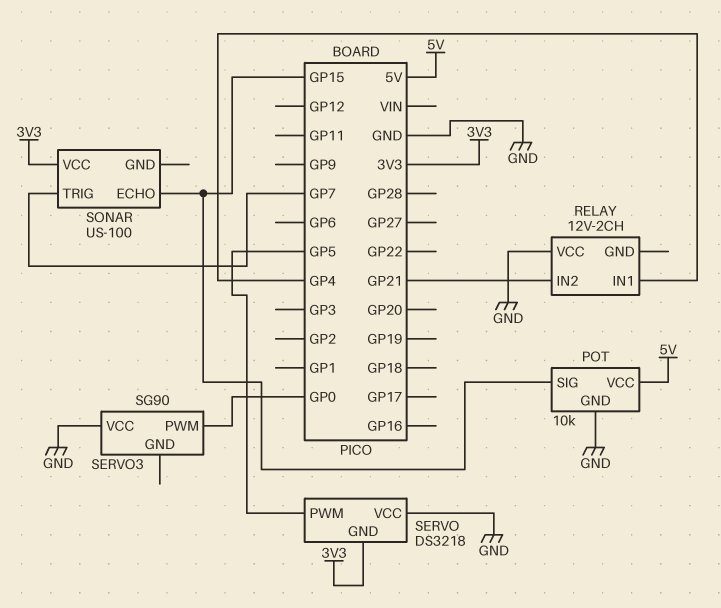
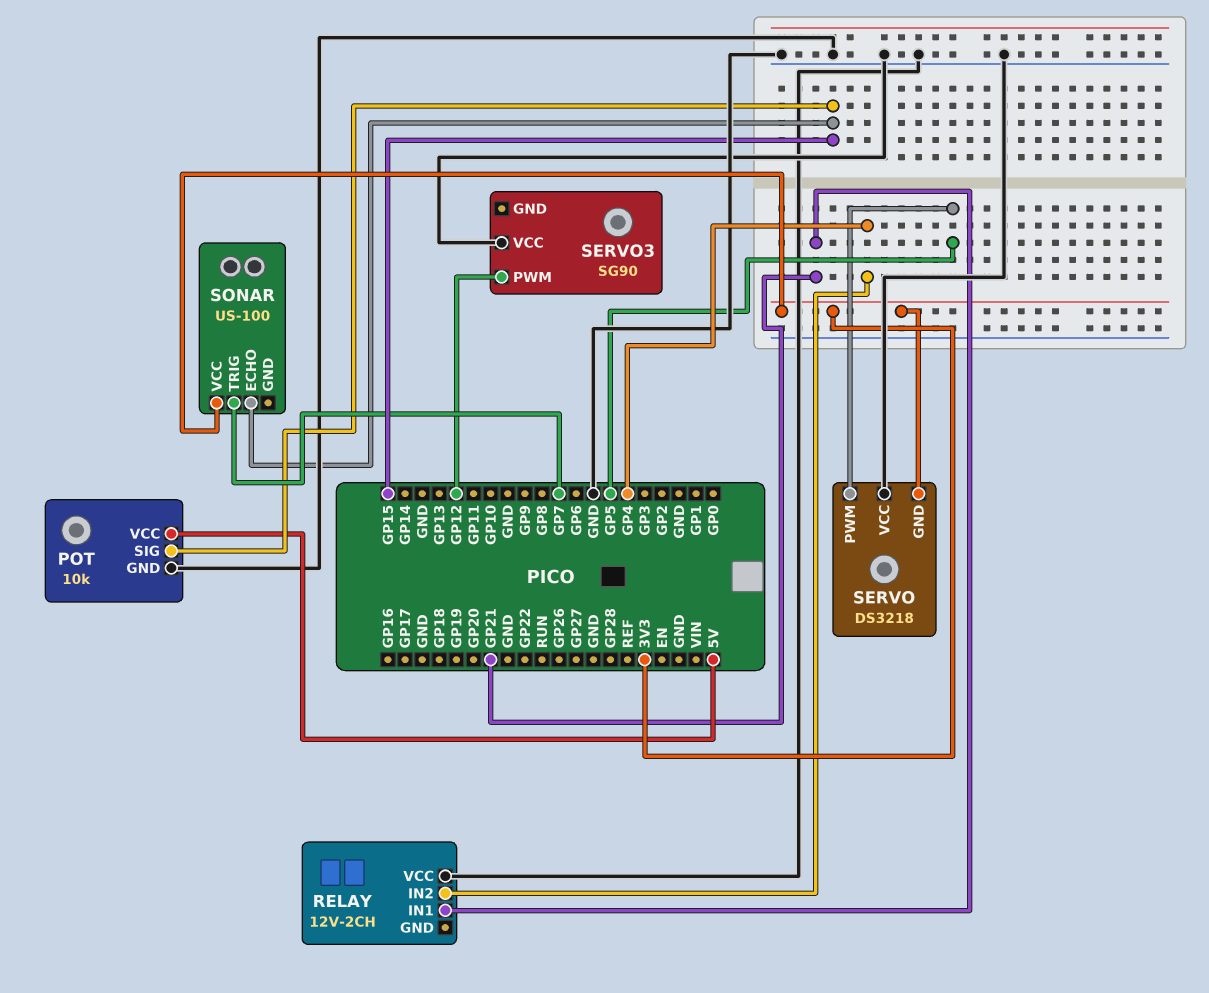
RELAY pin IN1: GP4 -> GP21
RELAY pin IN2: GP21 -> GP4
SERVO3 pin PWM: GP0 -> GP12

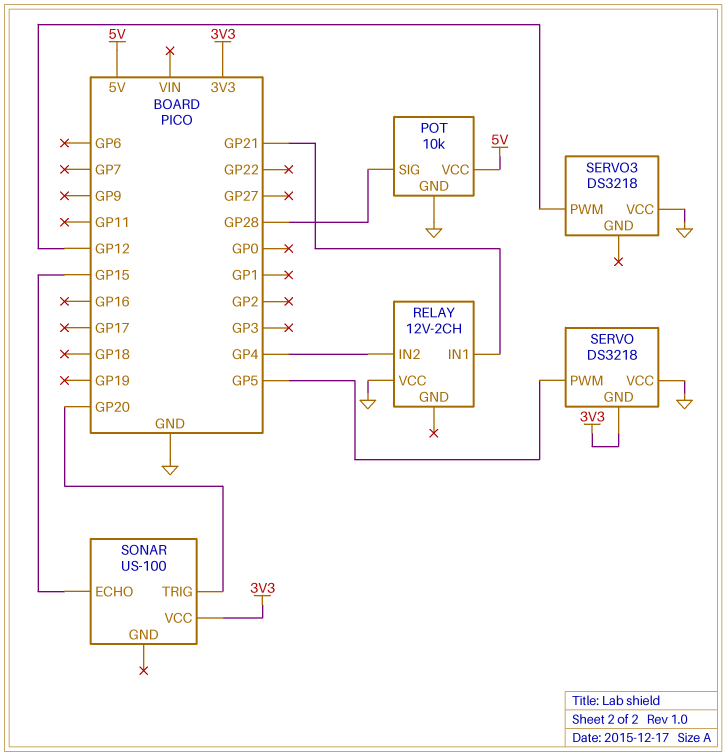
POT pin SIG: GP15 -> GP28
SERVO3: SG90 -> DS3218
SONAR pin TRIG: GP7 -> GP20

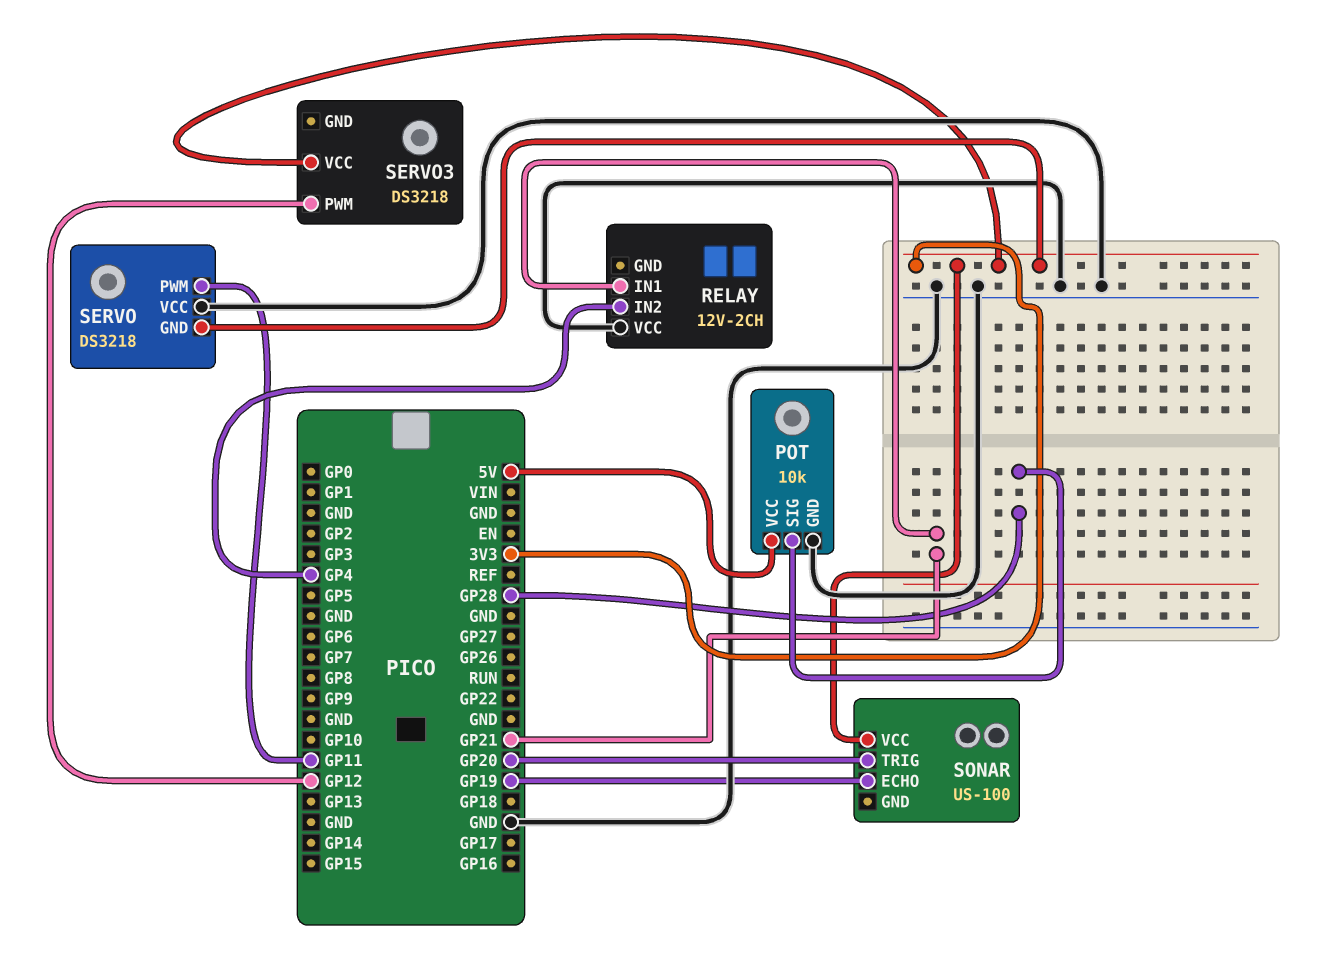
SERVO pin PWM: GP5 -> GP11
SERVO3 pin VCC: GND -> 3V3
SONAR pin ECHO: GP15 -> GP19

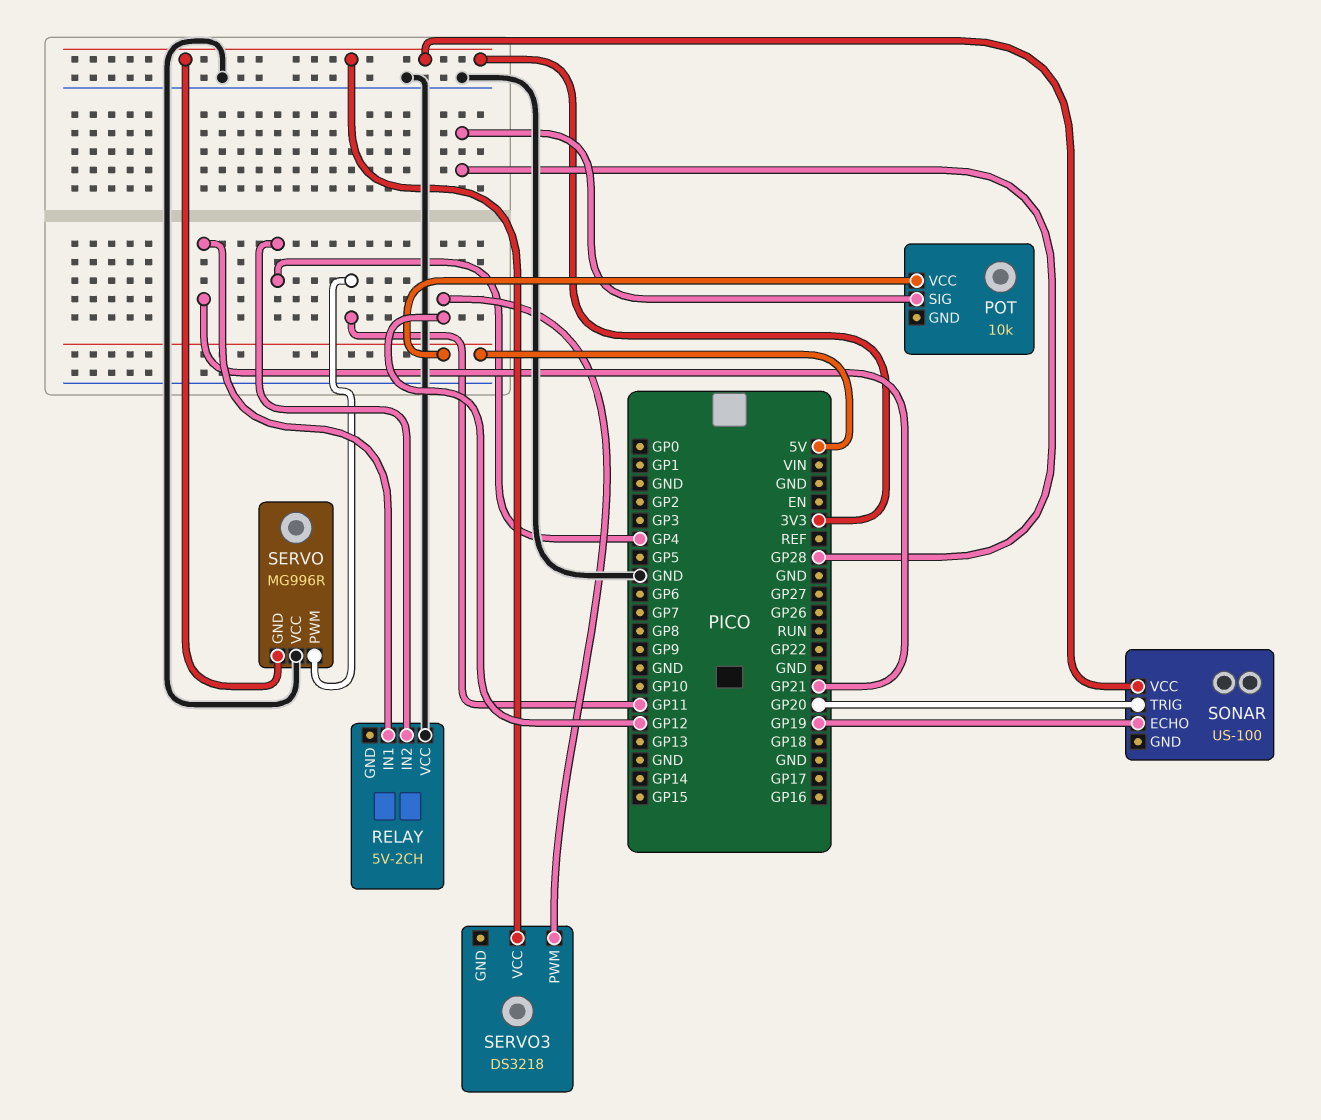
POT pin GND: GND -> none
RELAY: 12V-2CH -> 5V-2CH
SERVO: DS3218 -> MG996R

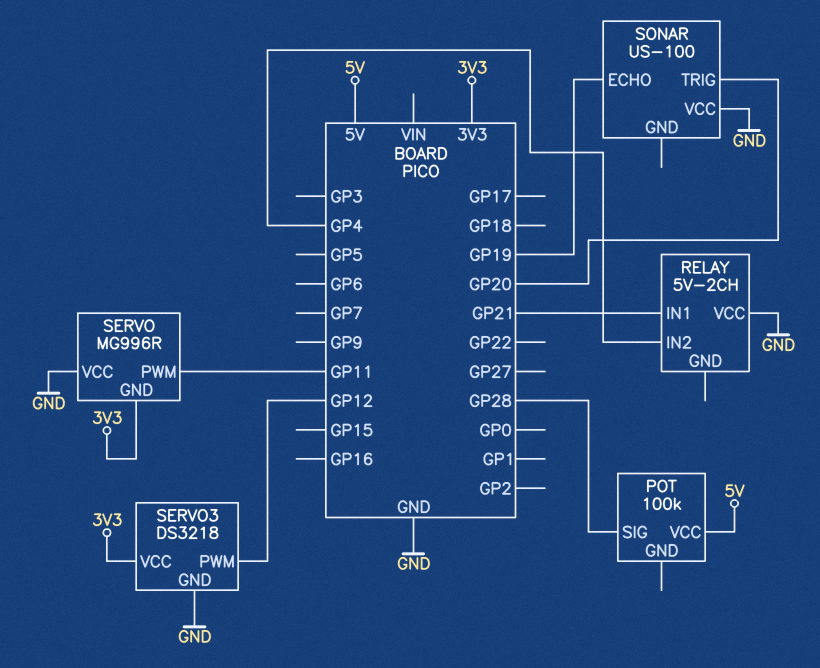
POT: 10k -> 100k
SERVO3 pin GND: none -> GND
SONAR pin VCC: 3V3 -> GND

